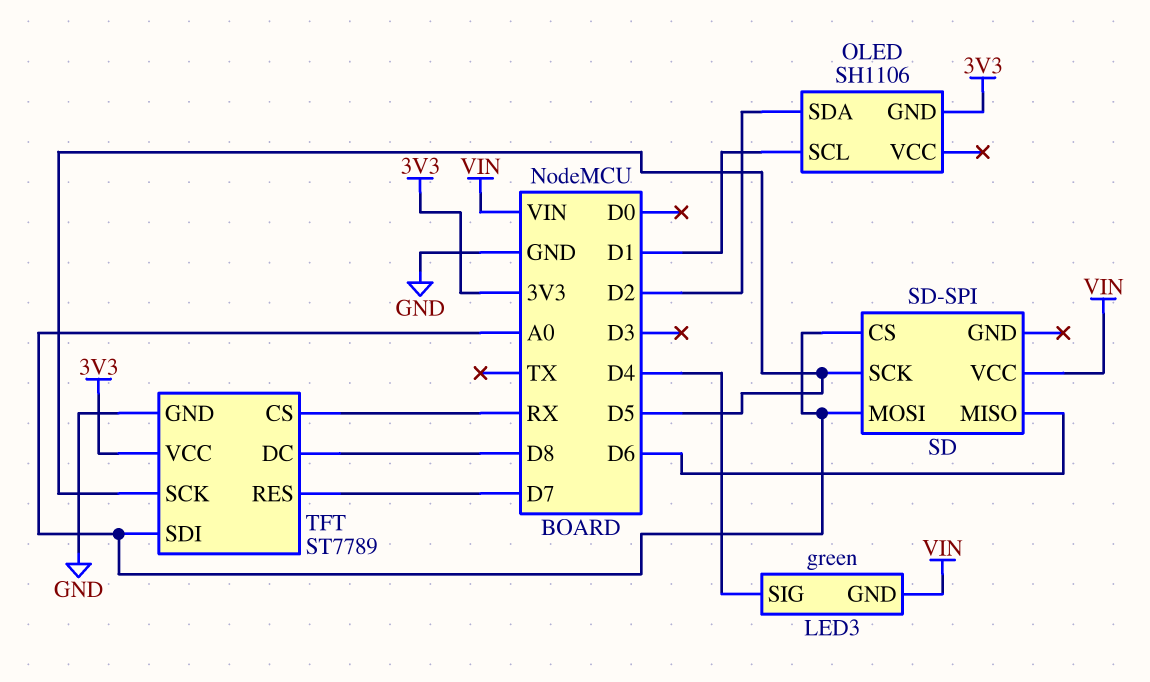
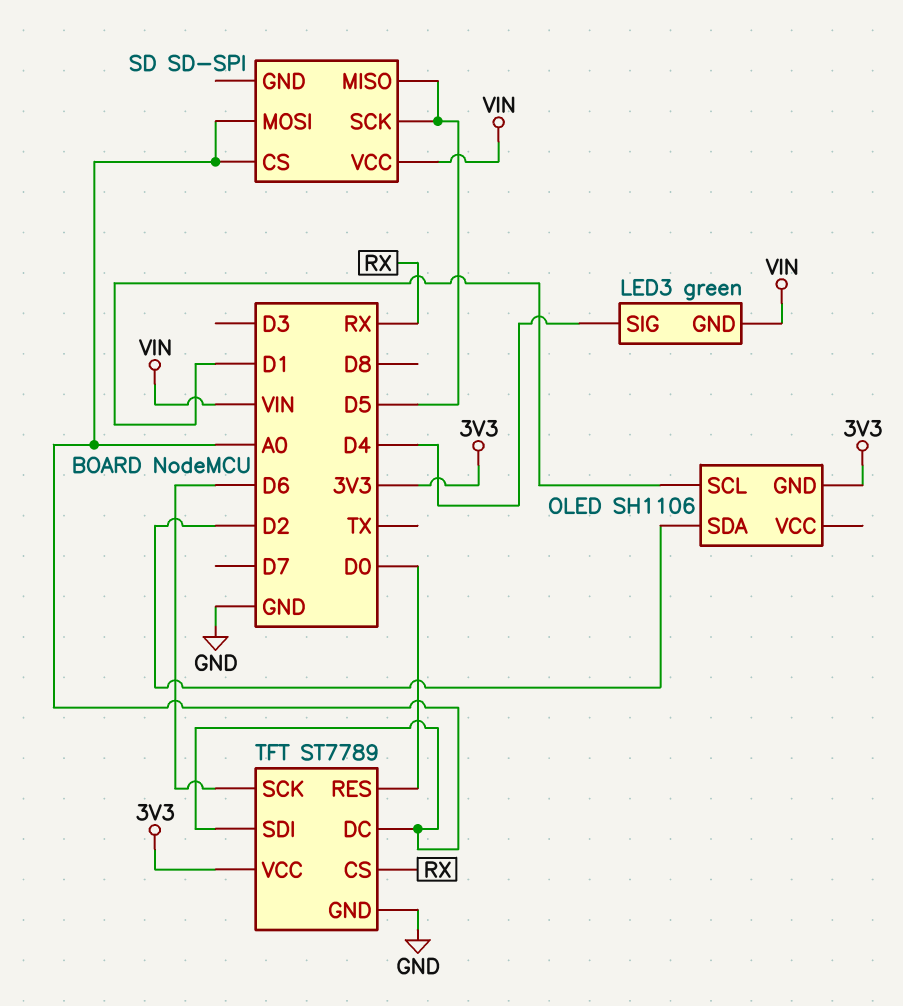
SD pin MISO: D6 -> D5
TFT pin DC: D8 -> A0
TFT pin RES: D7 -> D0
TFT pin SCK: D5 -> D6

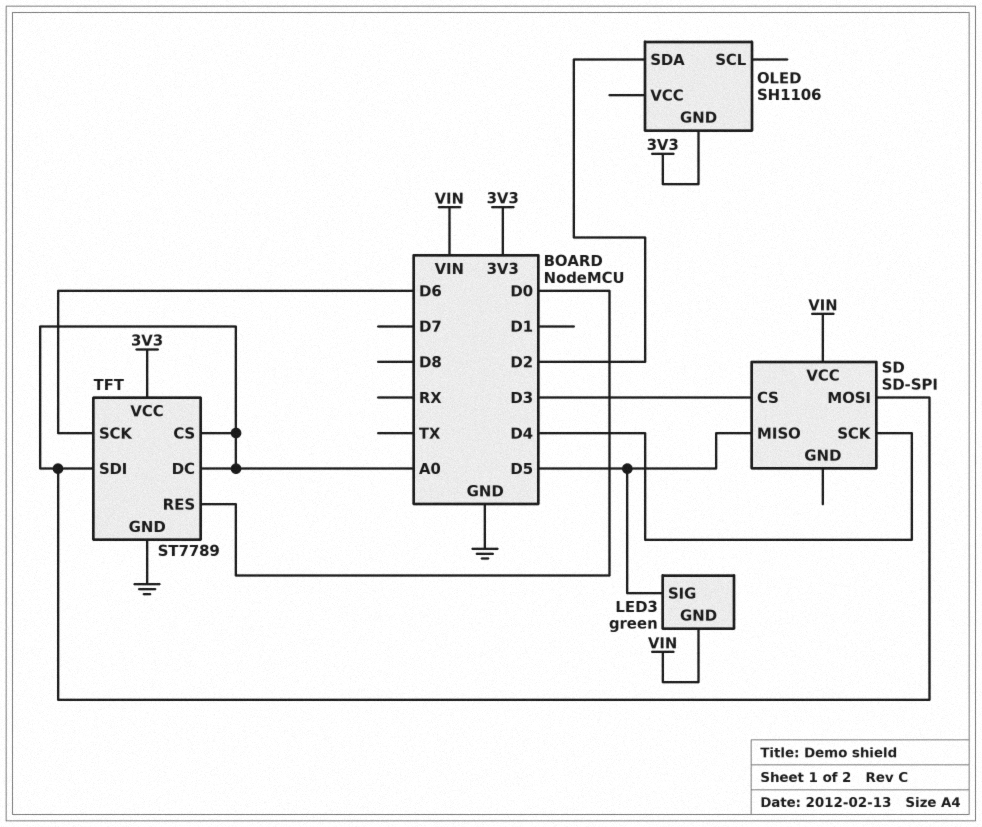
LED3 pin SIG: D4 -> D5
OLED pin SCL: D1 -> none
SD pin CS: A0 -> D3
SD pin SCK: D5 -> D4
TFT pin CS: RX -> A0

